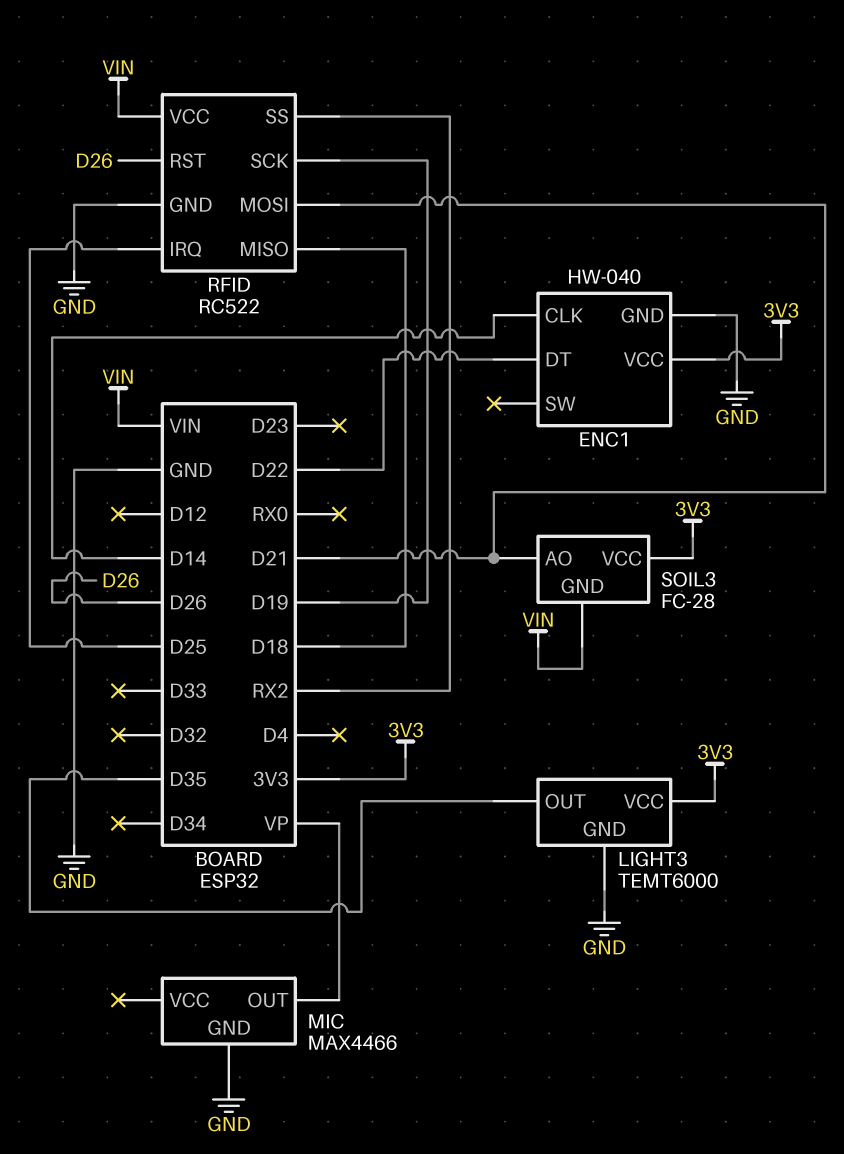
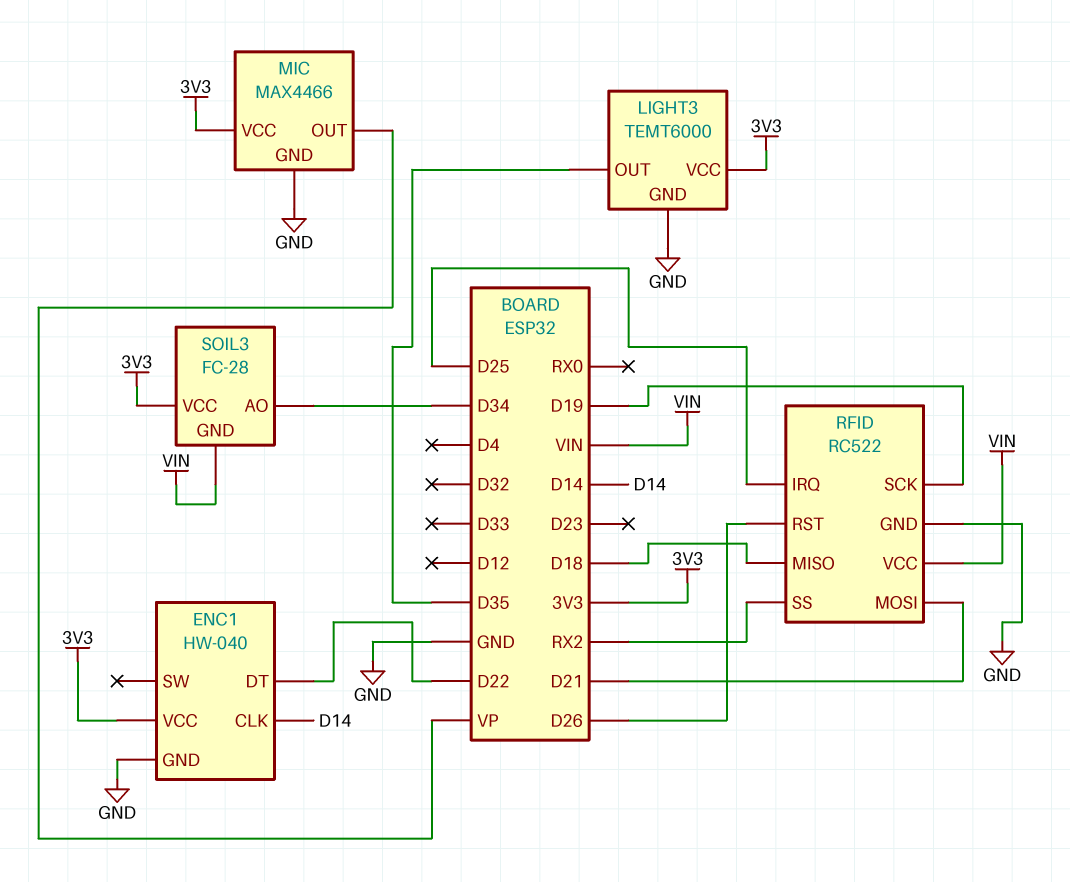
MIC pin VCC: none -> 3V3
SOIL3 pin AO: D21 -> D34

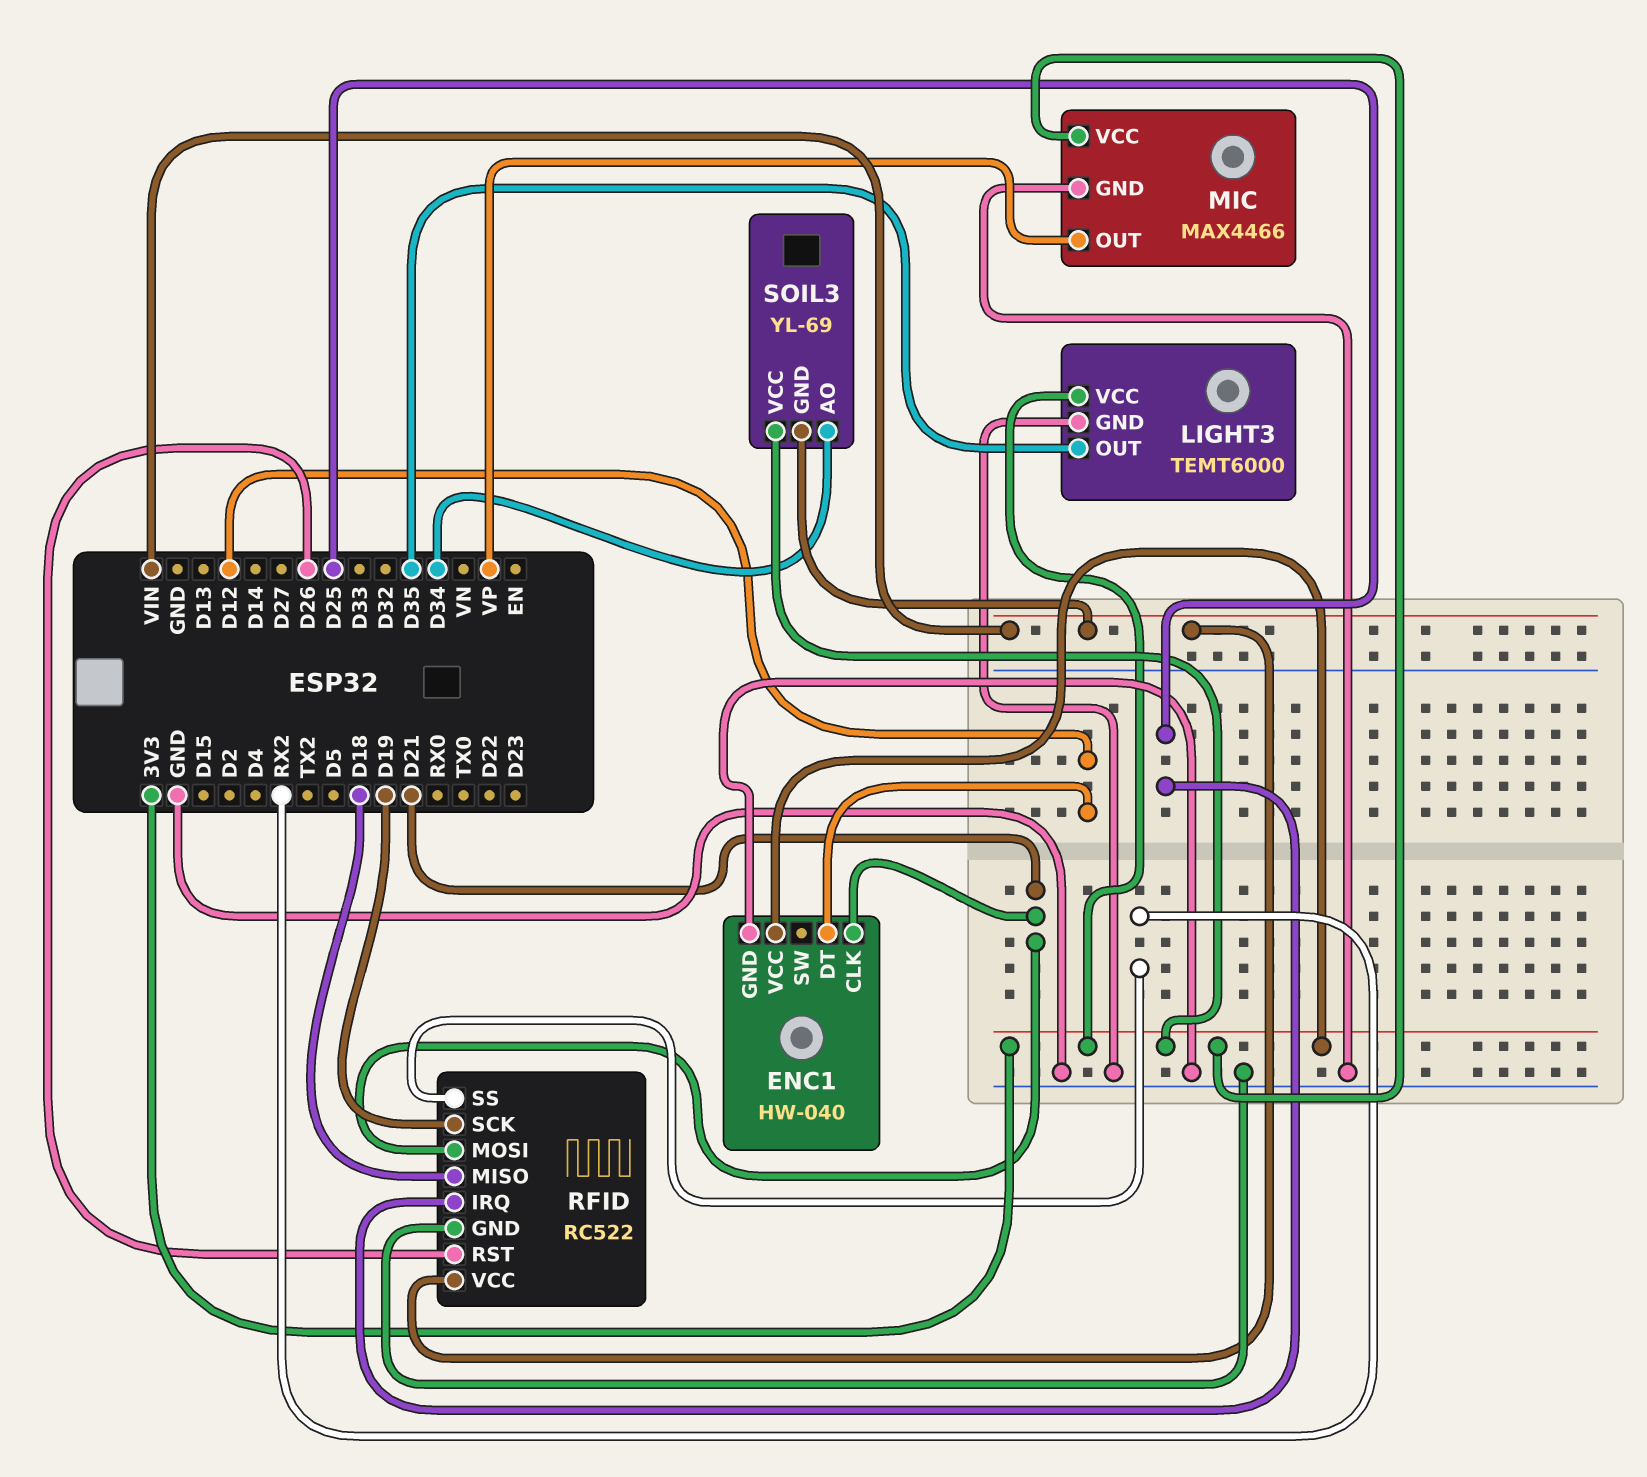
ENC1 pin CLK: D14 -> D21
ENC1 pin DT: D22 -> D12
SOIL3: FC-28 -> YL-69

